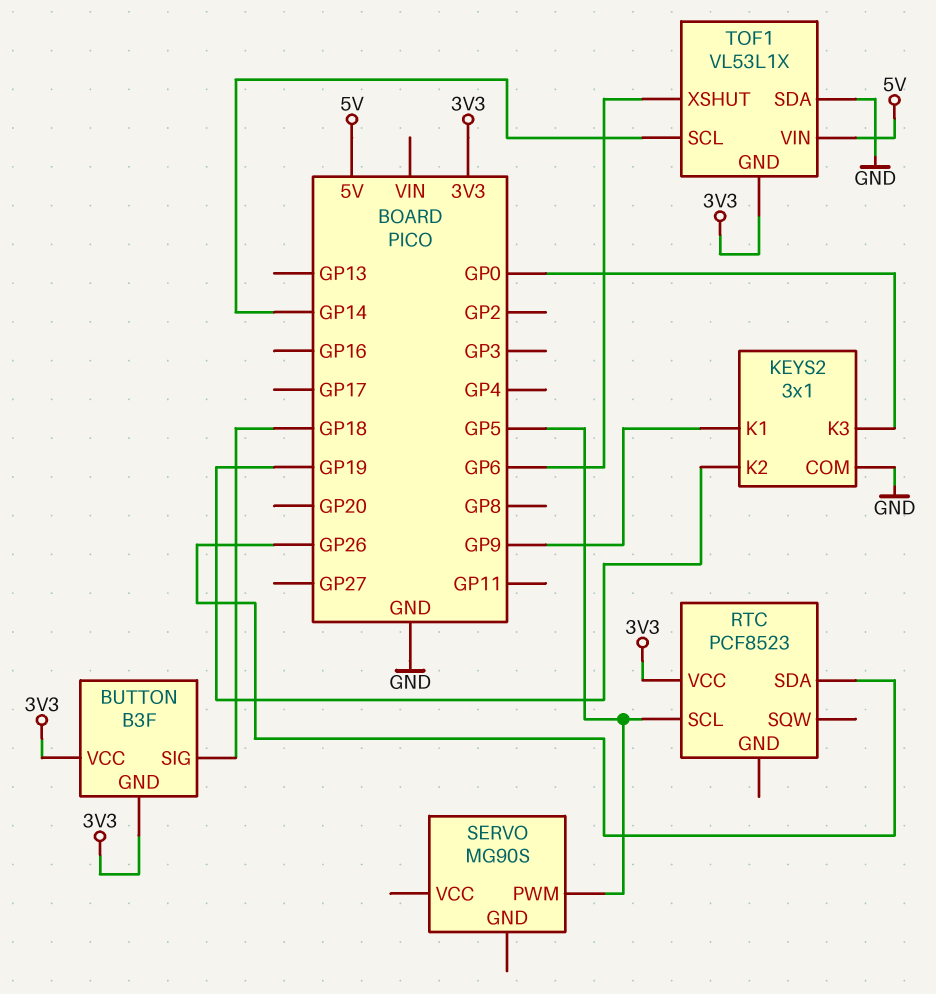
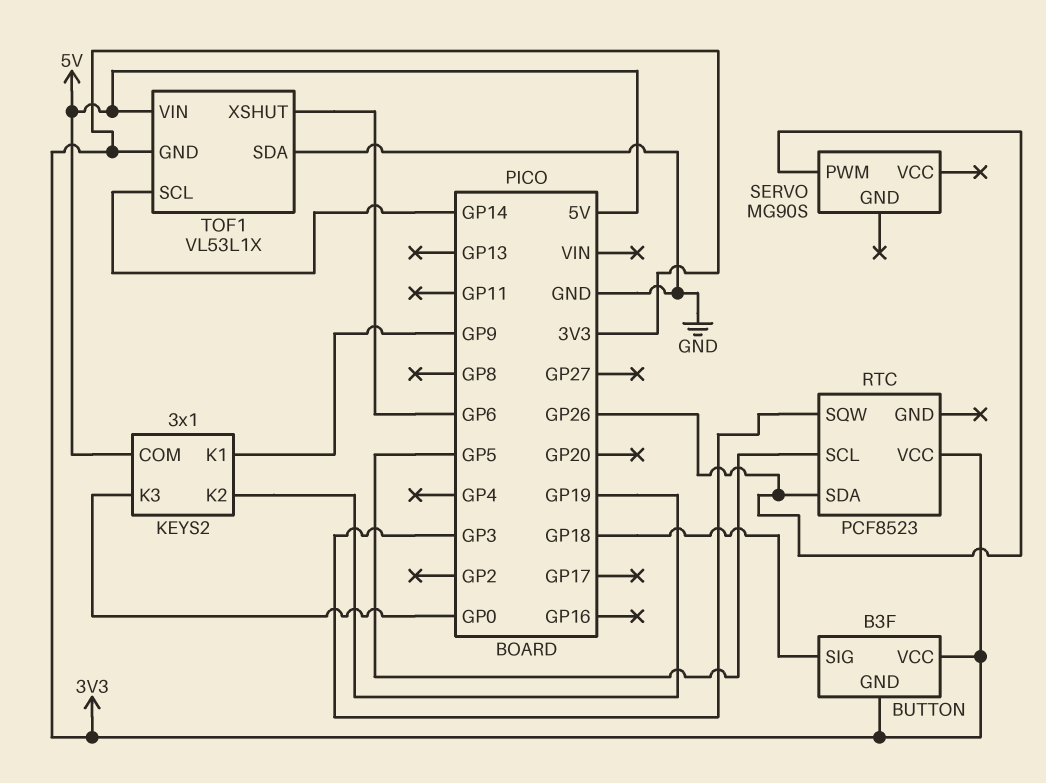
KEYS2 pin COM: GND -> 5V
RTC pin SQW: none -> GP3
SERVO pin PWM: GP5 -> GP26

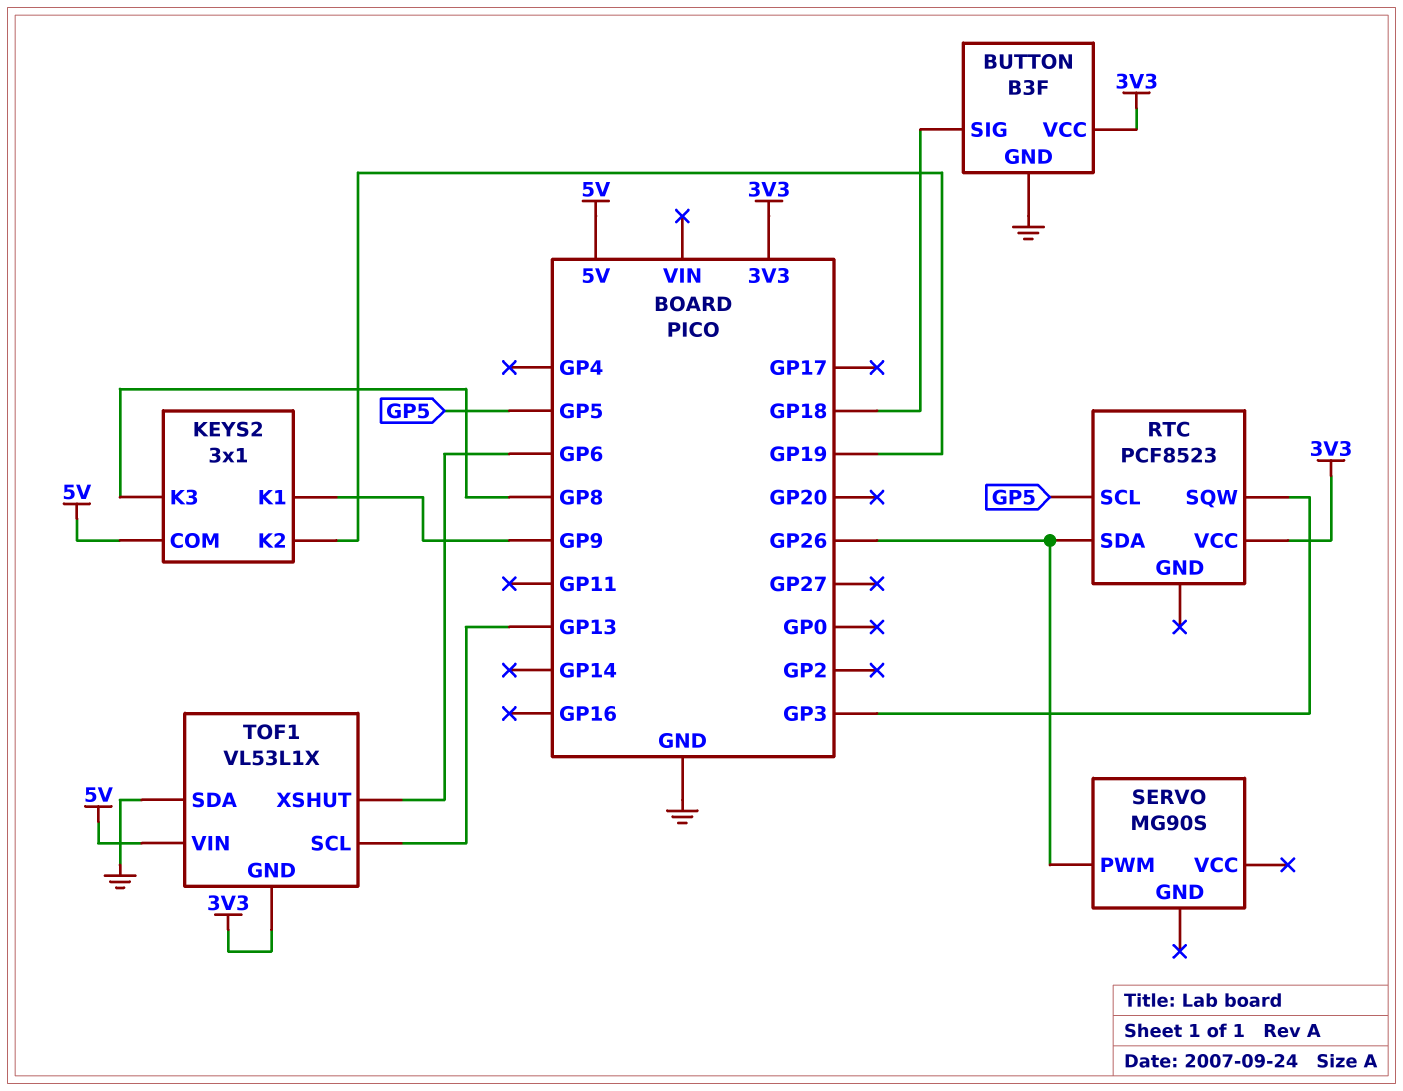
BUTTON pin GND: 3V3 -> GND
KEYS2 pin K3: GP0 -> GP8
TOF1 pin SCL: GP14 -> GP13

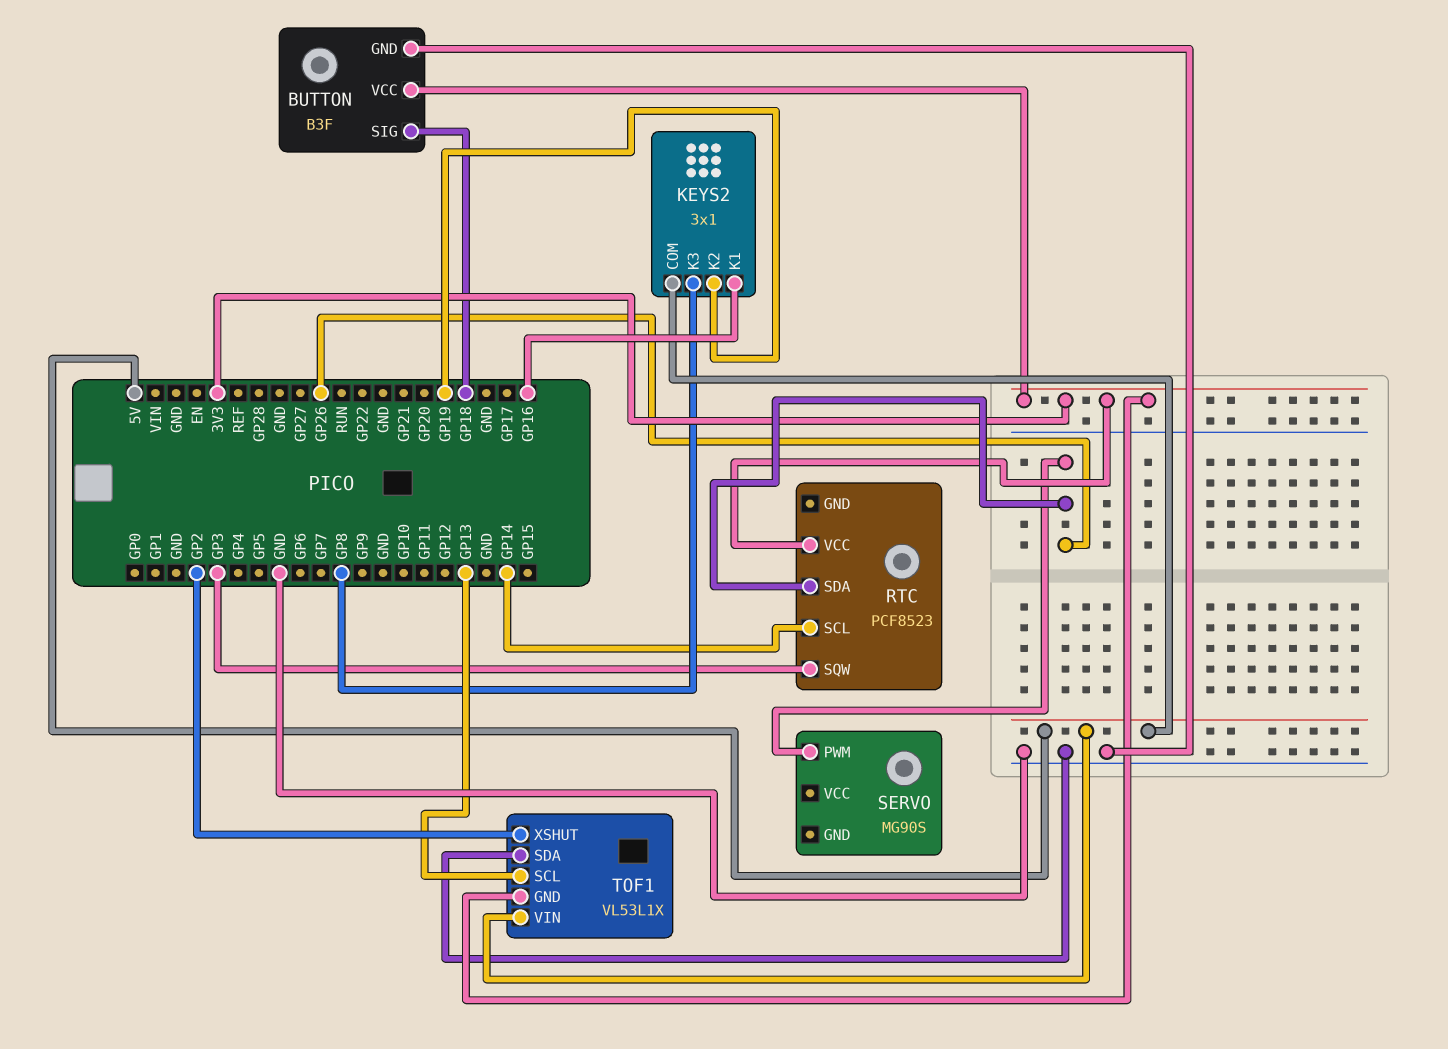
KEYS2 pin K1: GP9 -> GP16
RTC pin SCL: GP5 -> GP14
TOF1 pin XSHUT: GP6 -> GP2

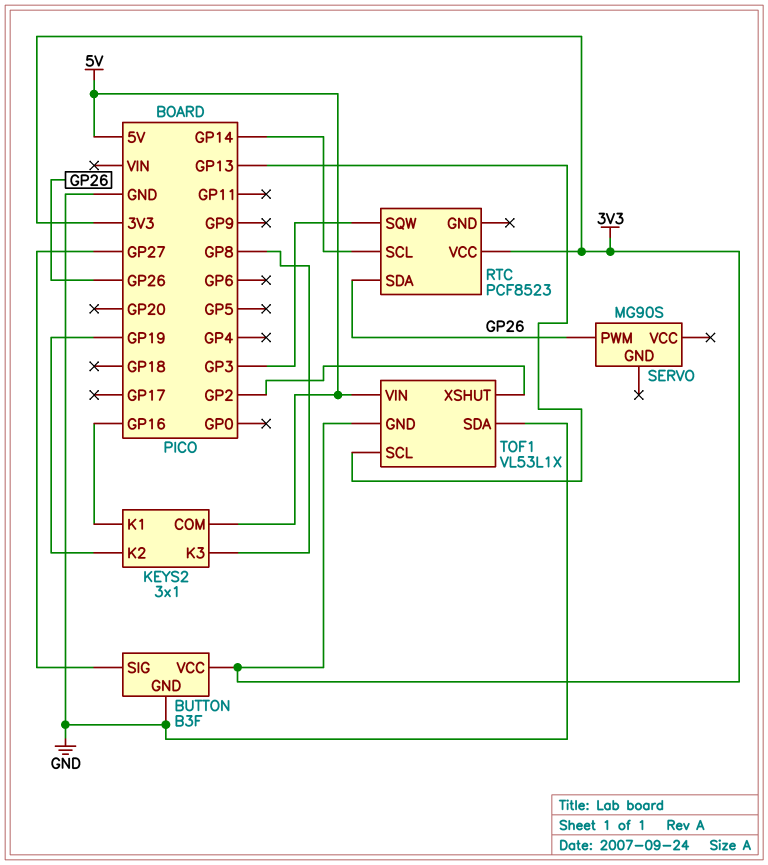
BUTTON pin SIG: GP18 -> GP27

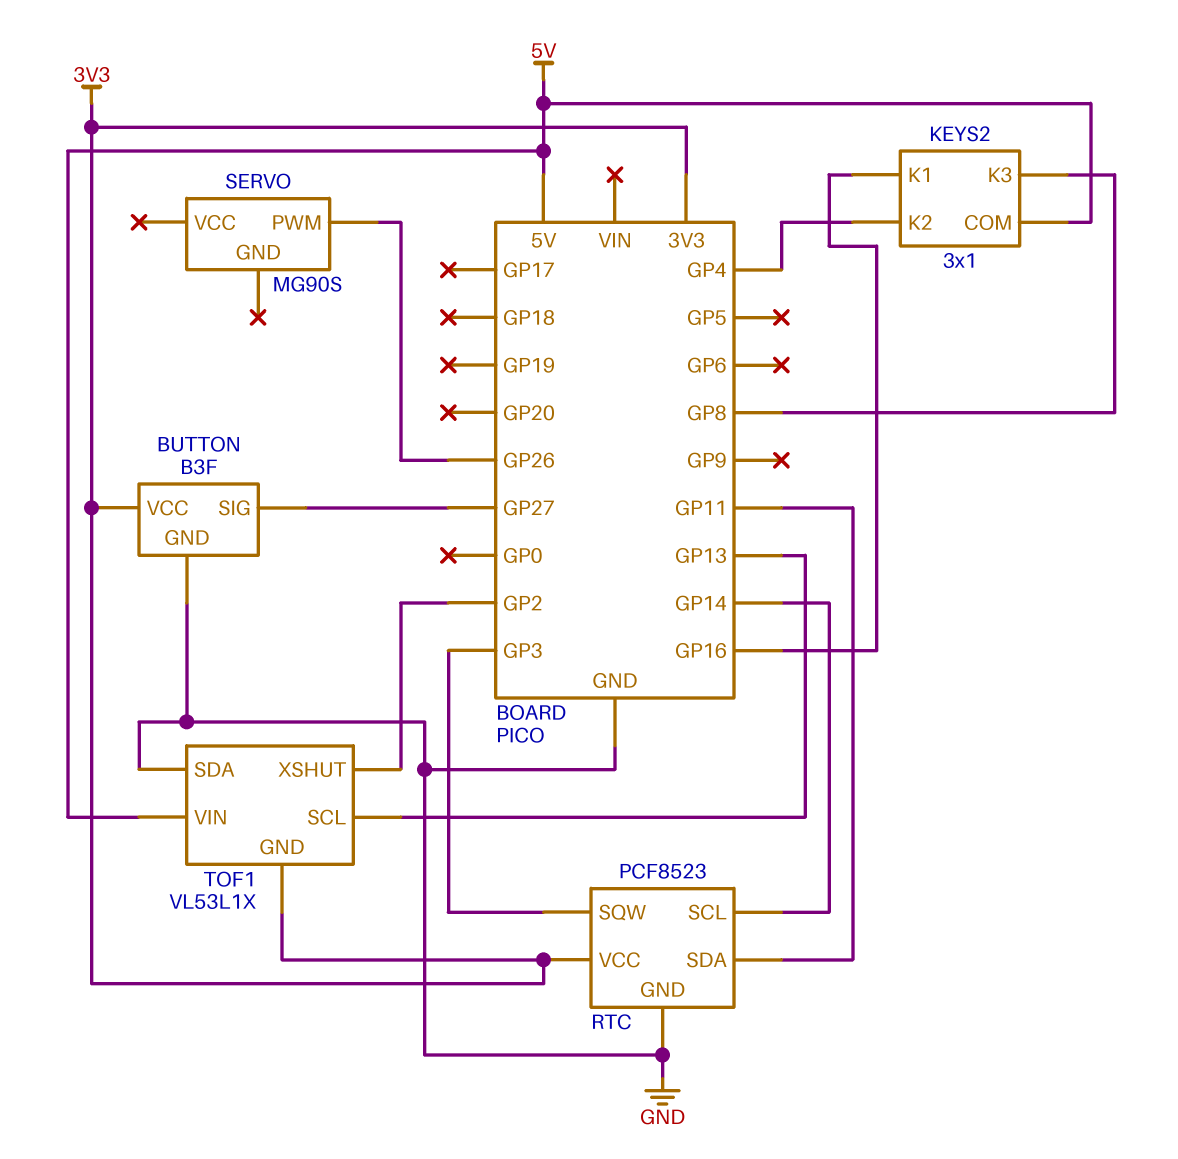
KEYS2 pin K2: GP19 -> GP4
RTC pin GND: none -> GND
RTC pin SDA: GP26 -> GP11

